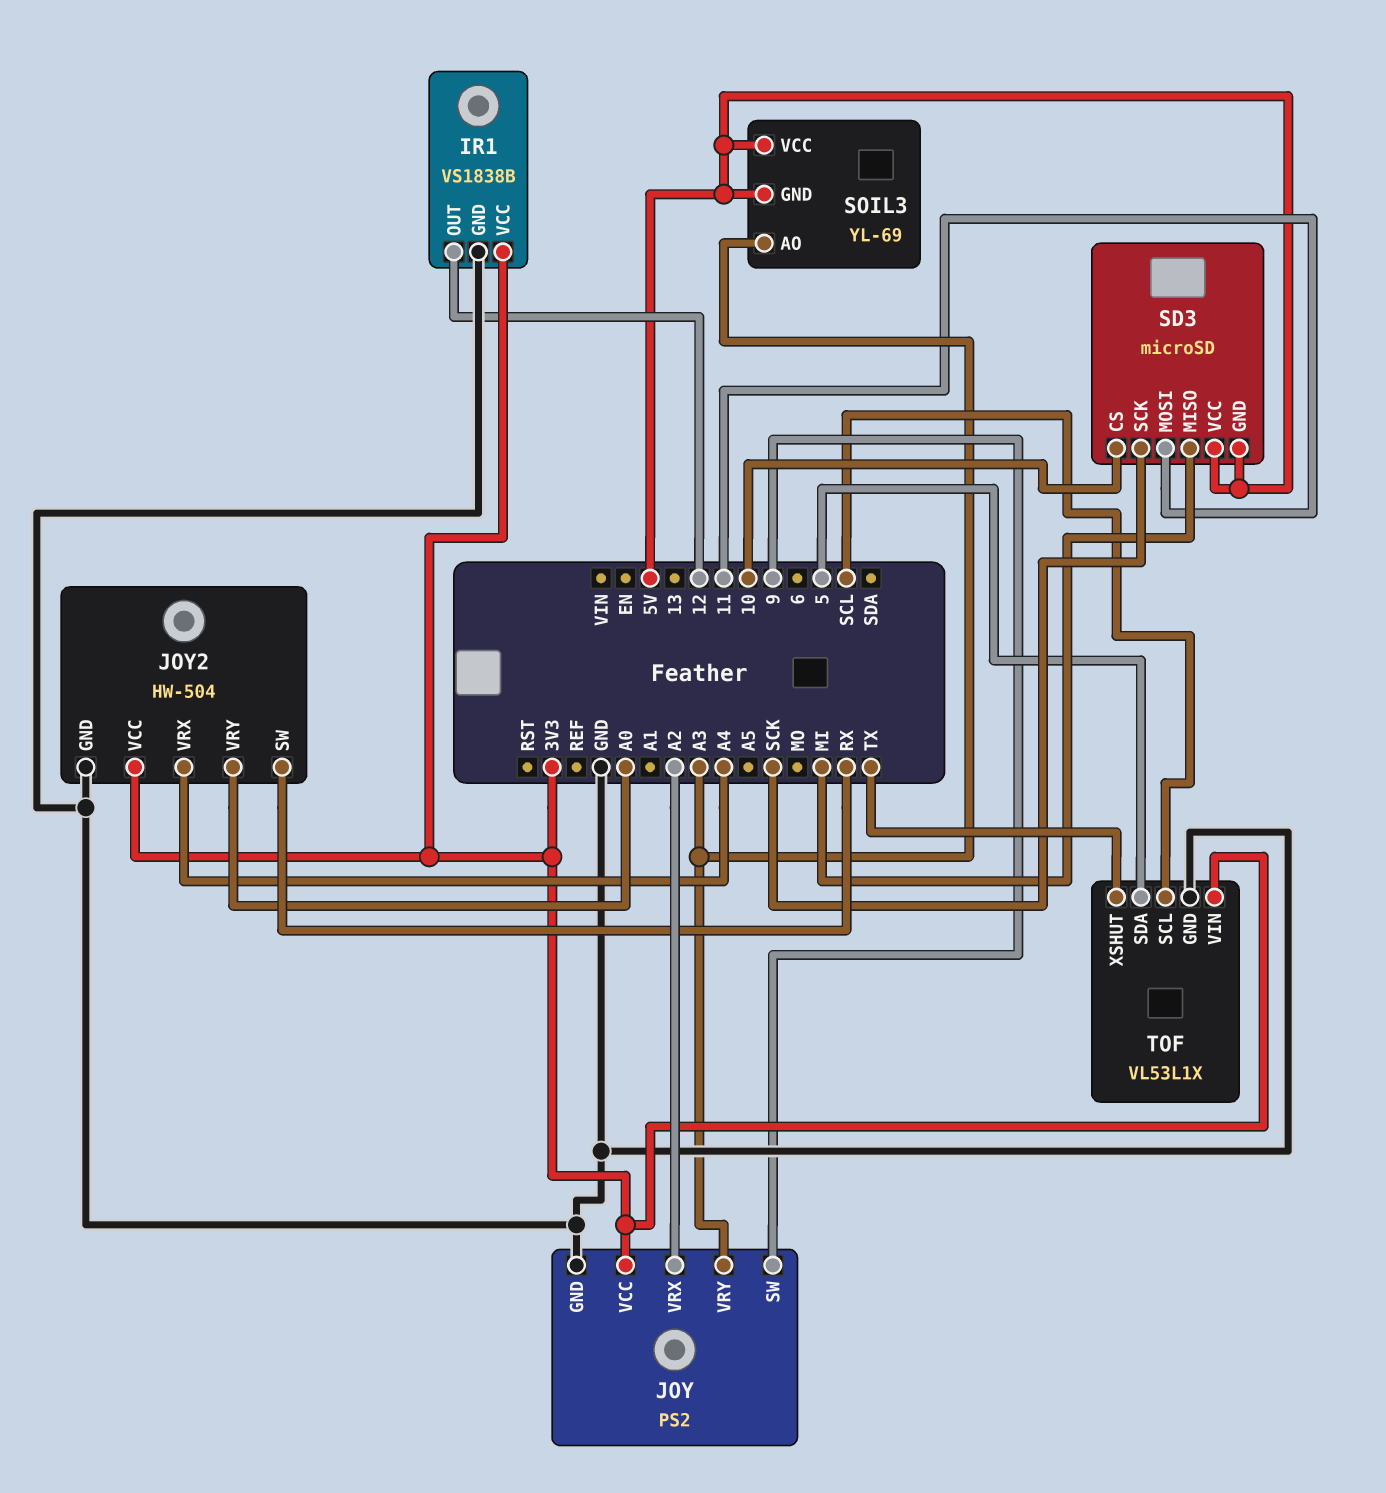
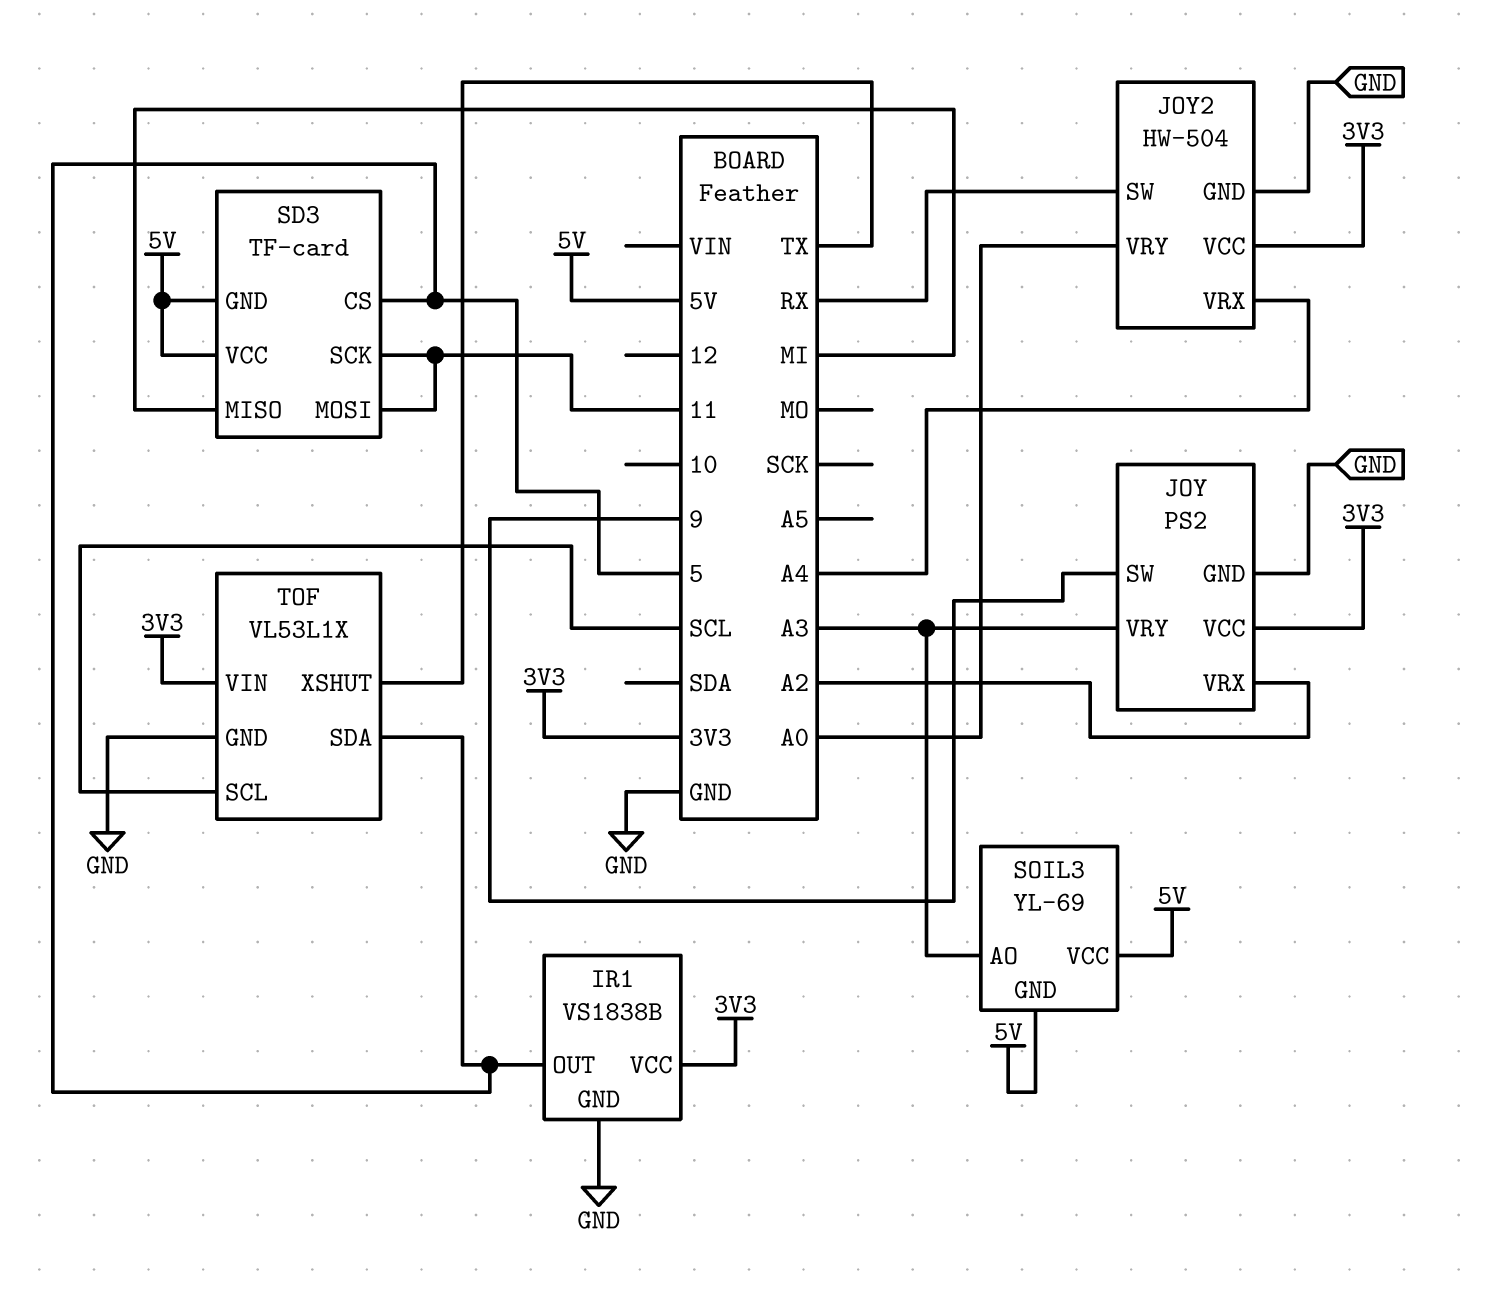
IR1 pin OUT: 12 -> 5
SD3: microSD -> TF-card
SD3 pin CS: 10 -> 5
SD3 pin SCK: SCK -> 11

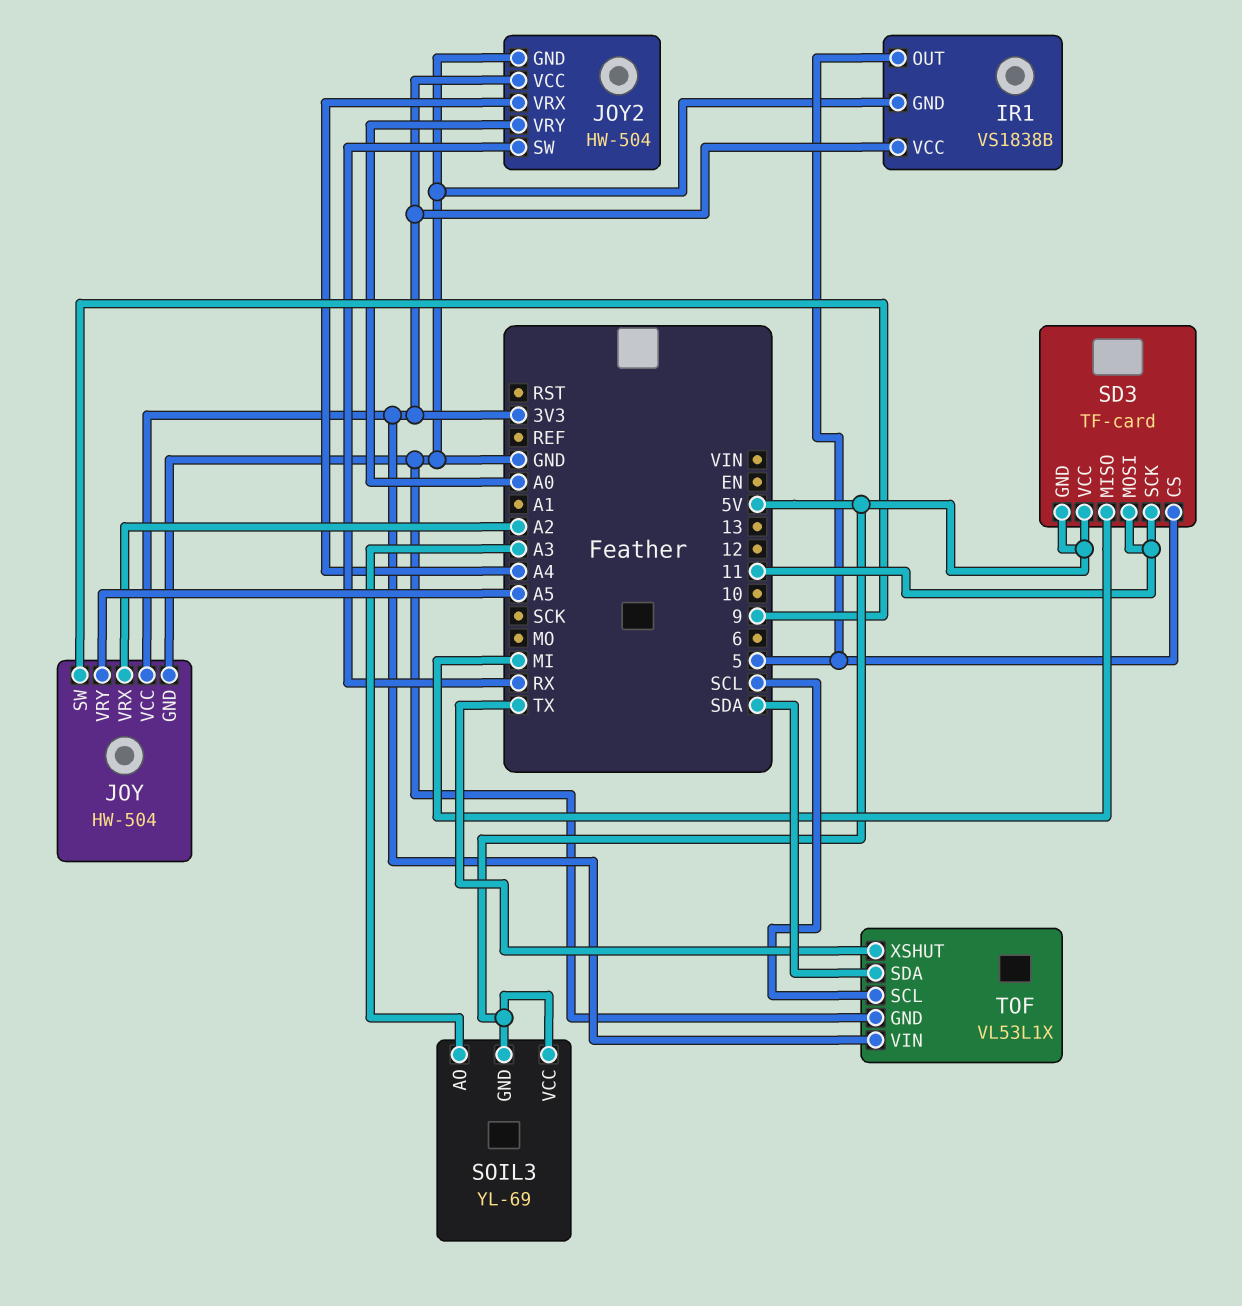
JOY: PS2 -> HW-504
JOY pin VRY: A3 -> A5
TOF pin SDA: 5 -> SDA

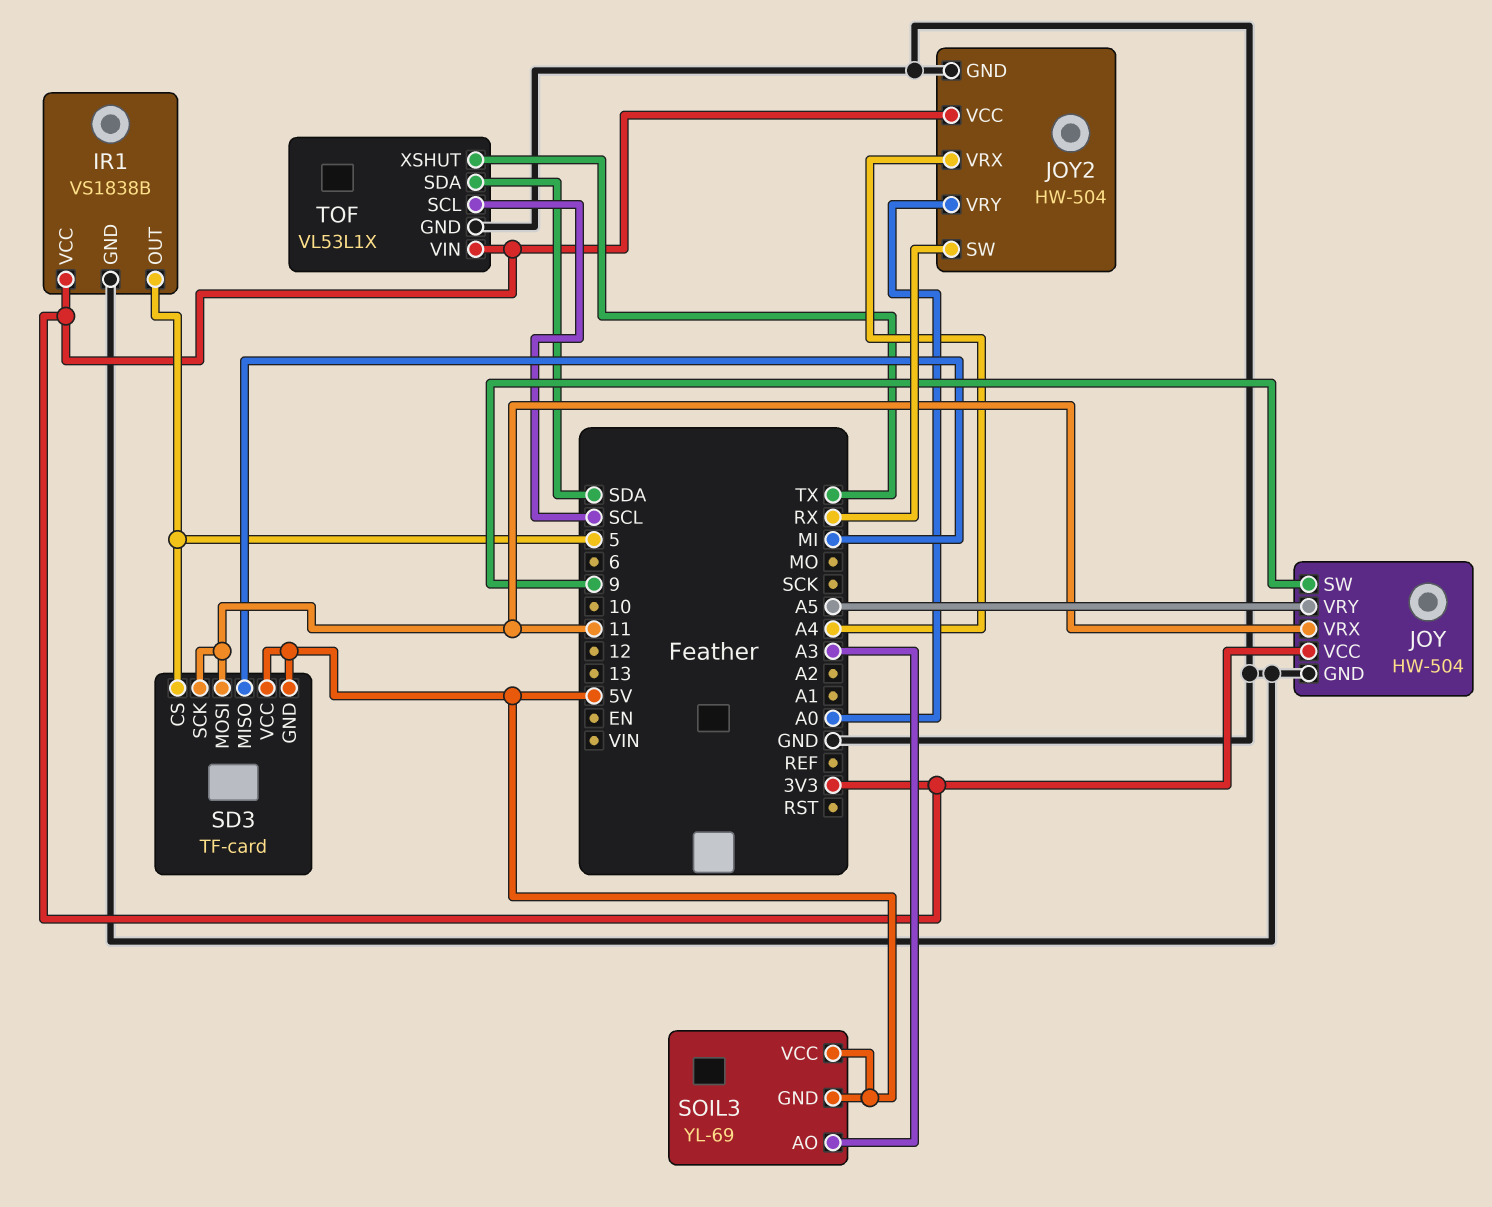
JOY pin VRX: A2 -> 11

